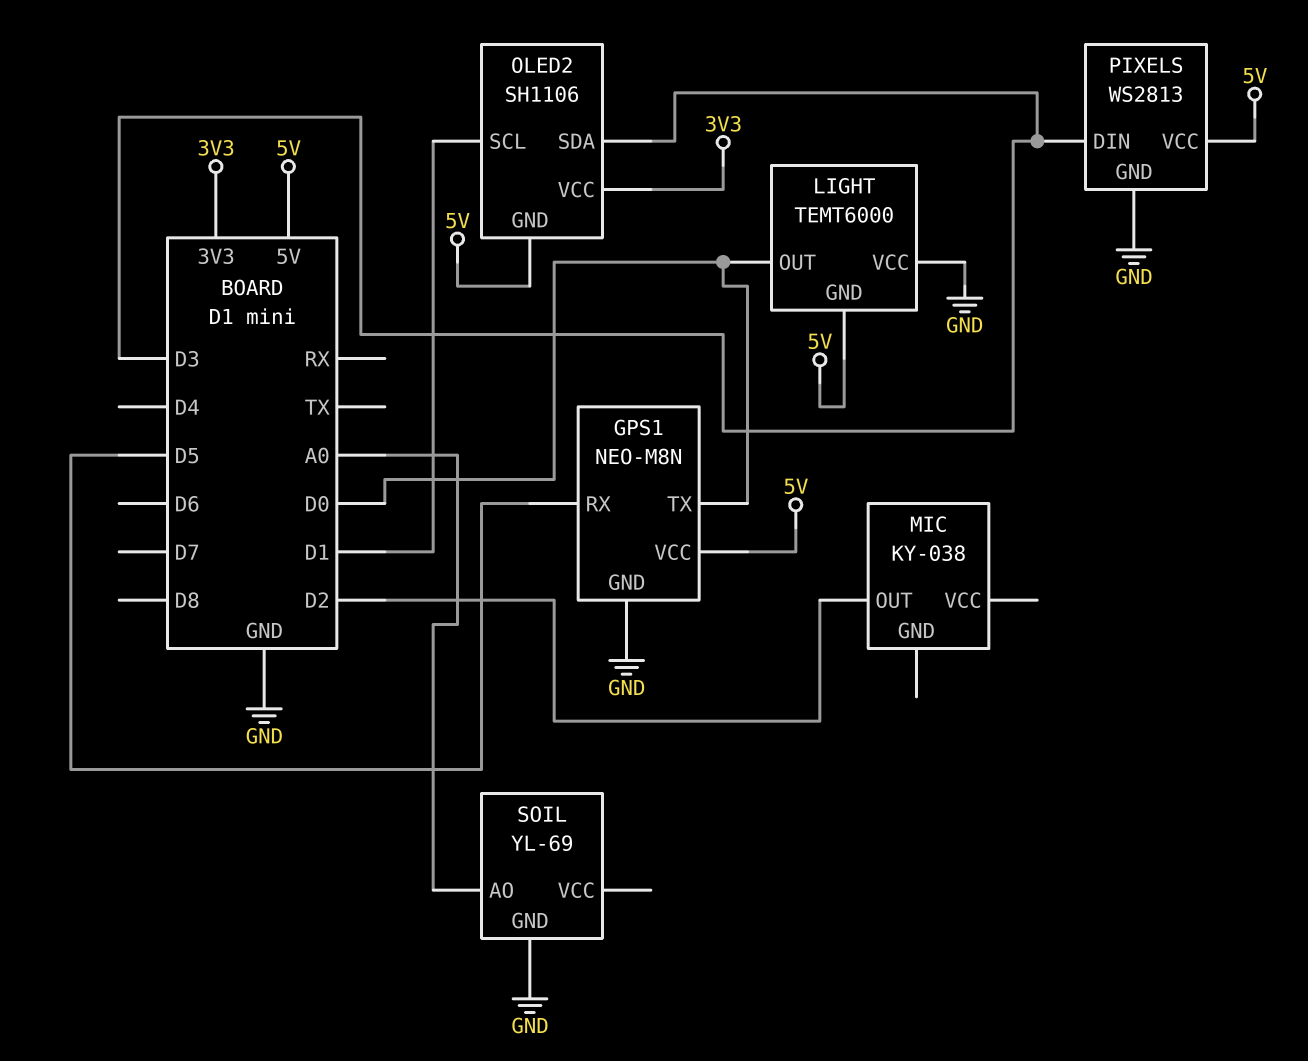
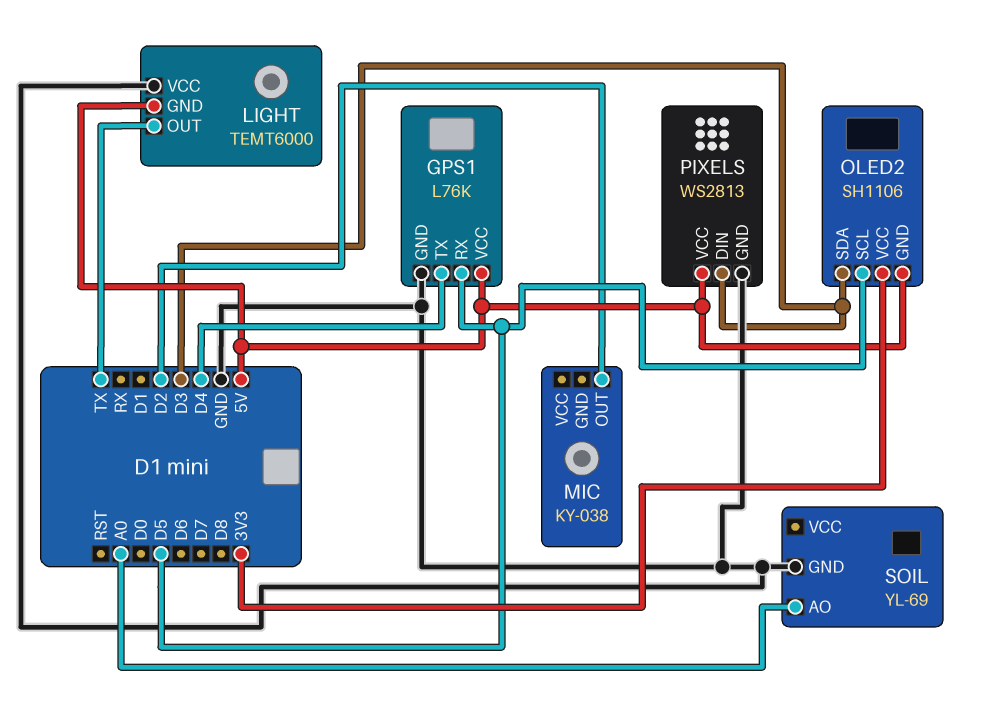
GPS1: NEO-M8N -> L76K
GPS1 pin TX: D0 -> D4
LIGHT pin OUT: D0 -> TX
OLED2 pin SCL: D1 -> D5

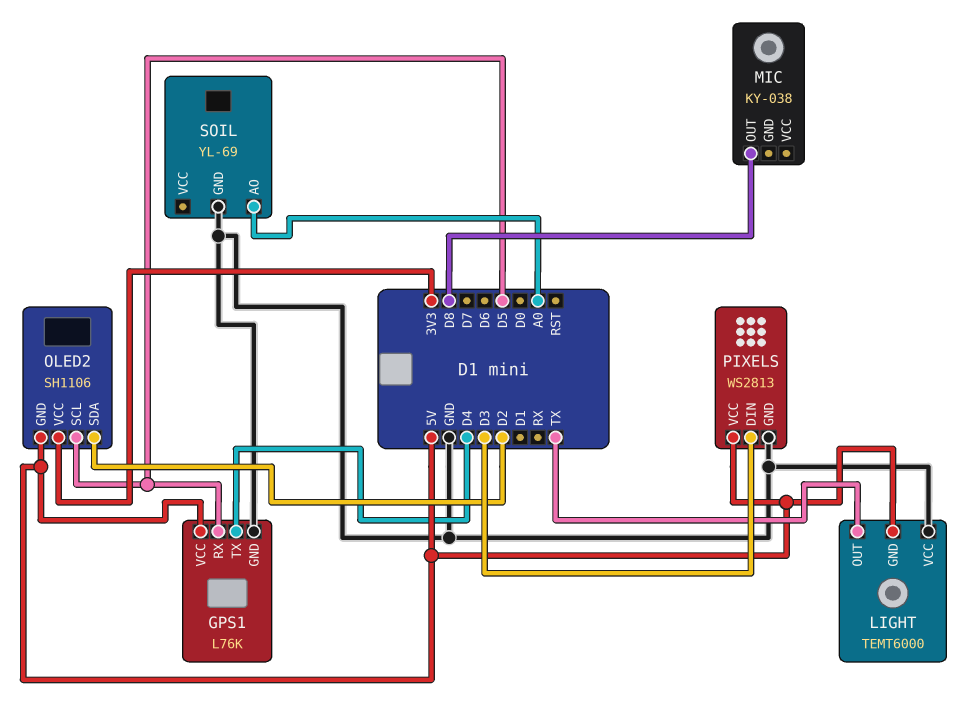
MIC pin OUT: D2 -> D8
OLED2 pin SDA: D3 -> D2

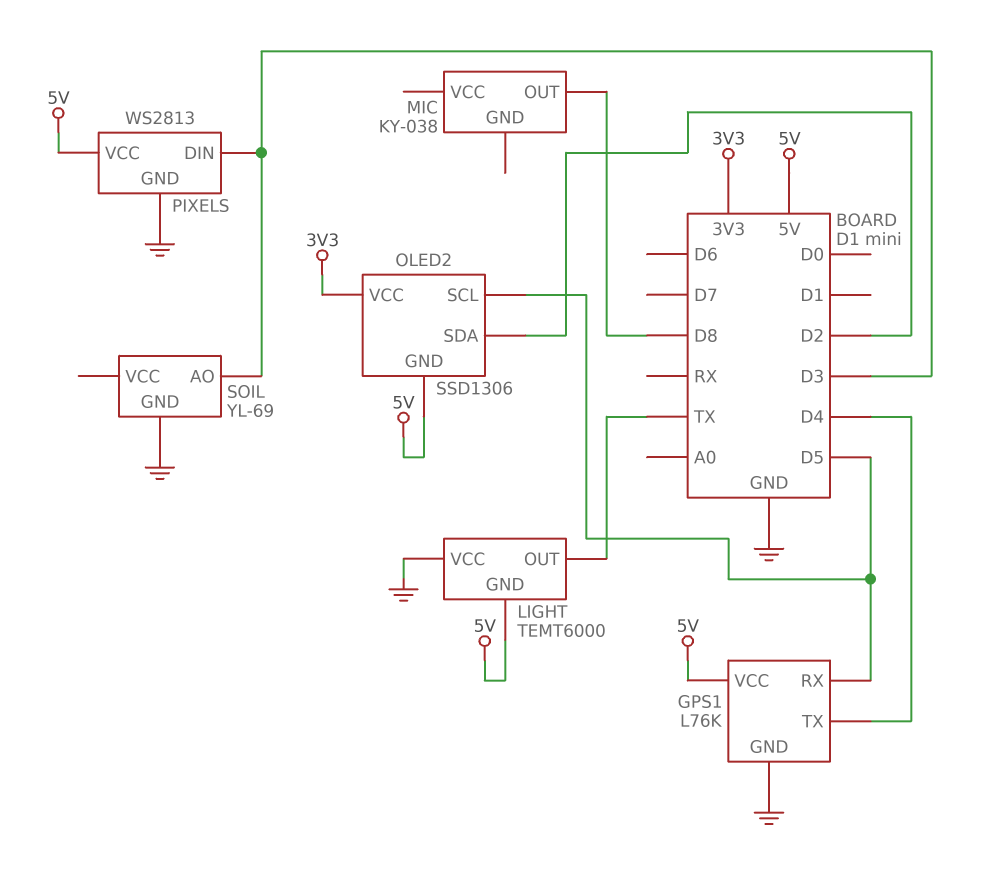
OLED2: SH1106 -> SSD1306
SOIL pin AO: A0 -> D3

